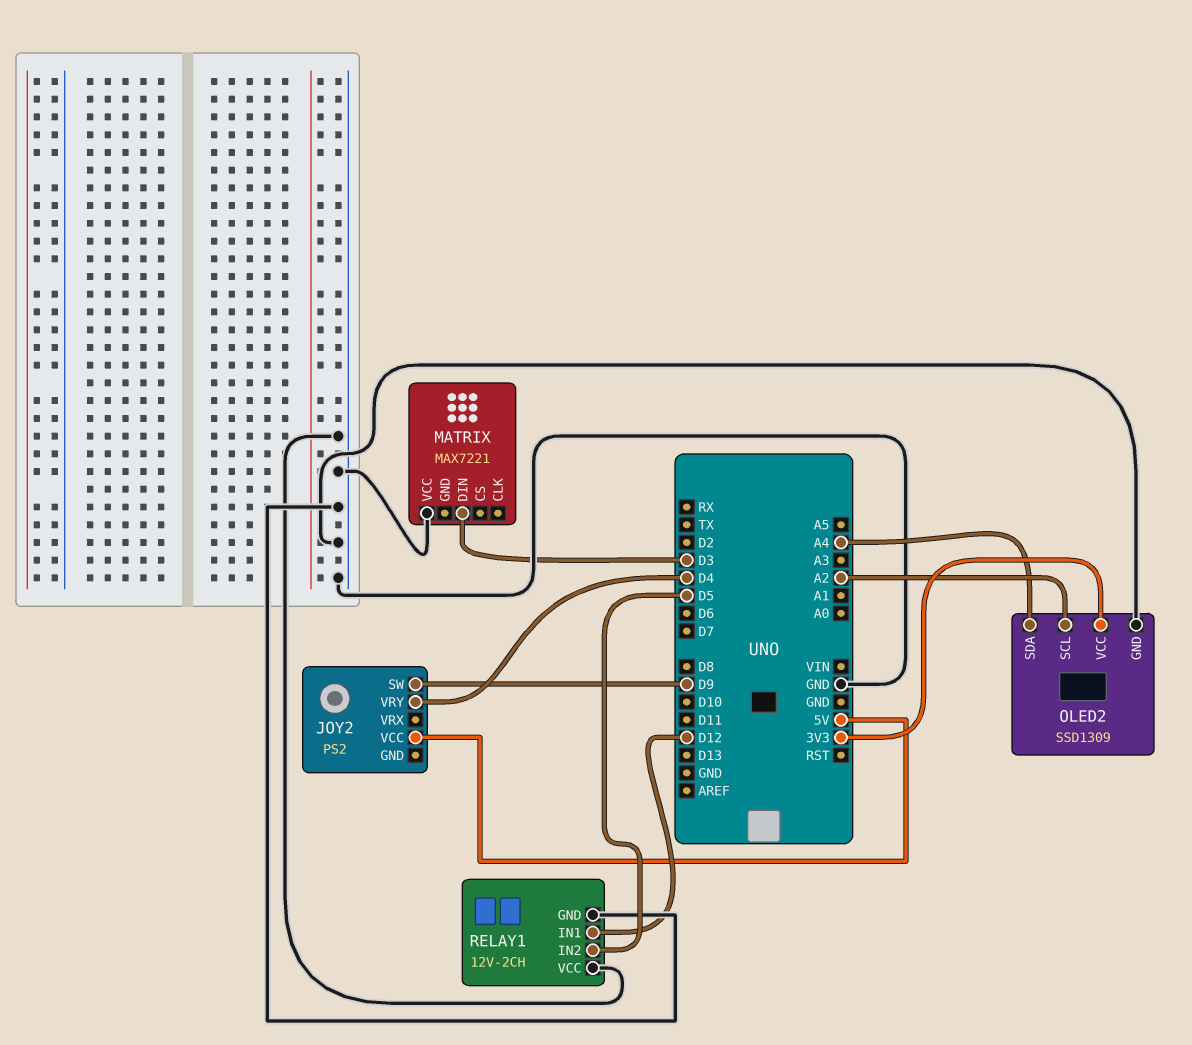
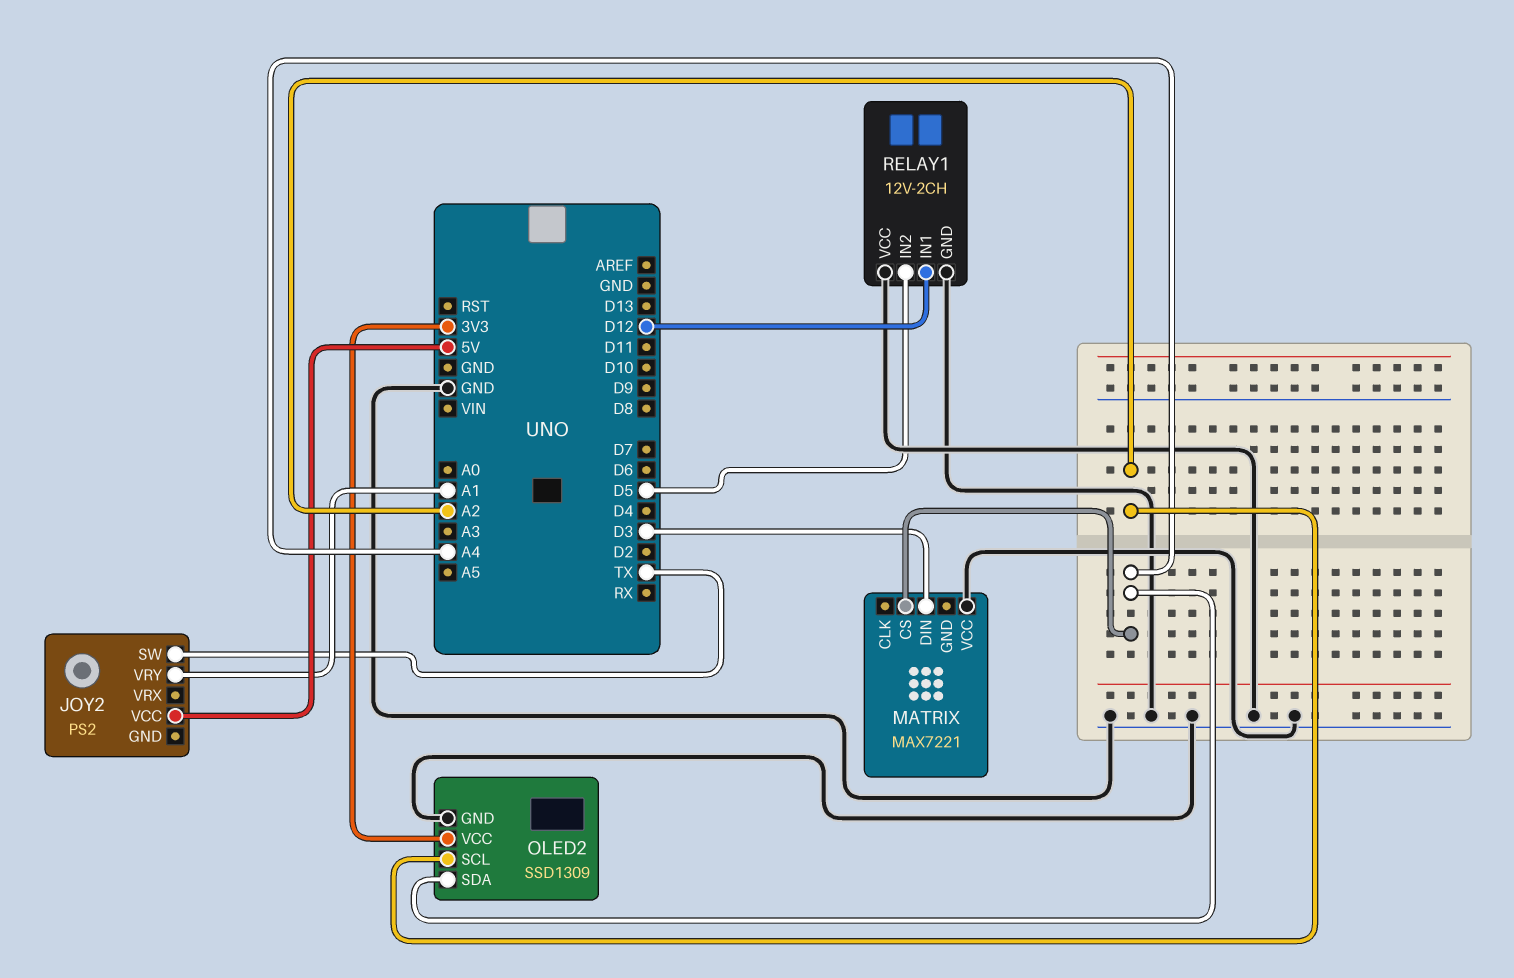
JOY2 pin SW: D9 -> TX
JOY2 pin VRY: D4 -> A1
MATRIX pin CS: none -> A4

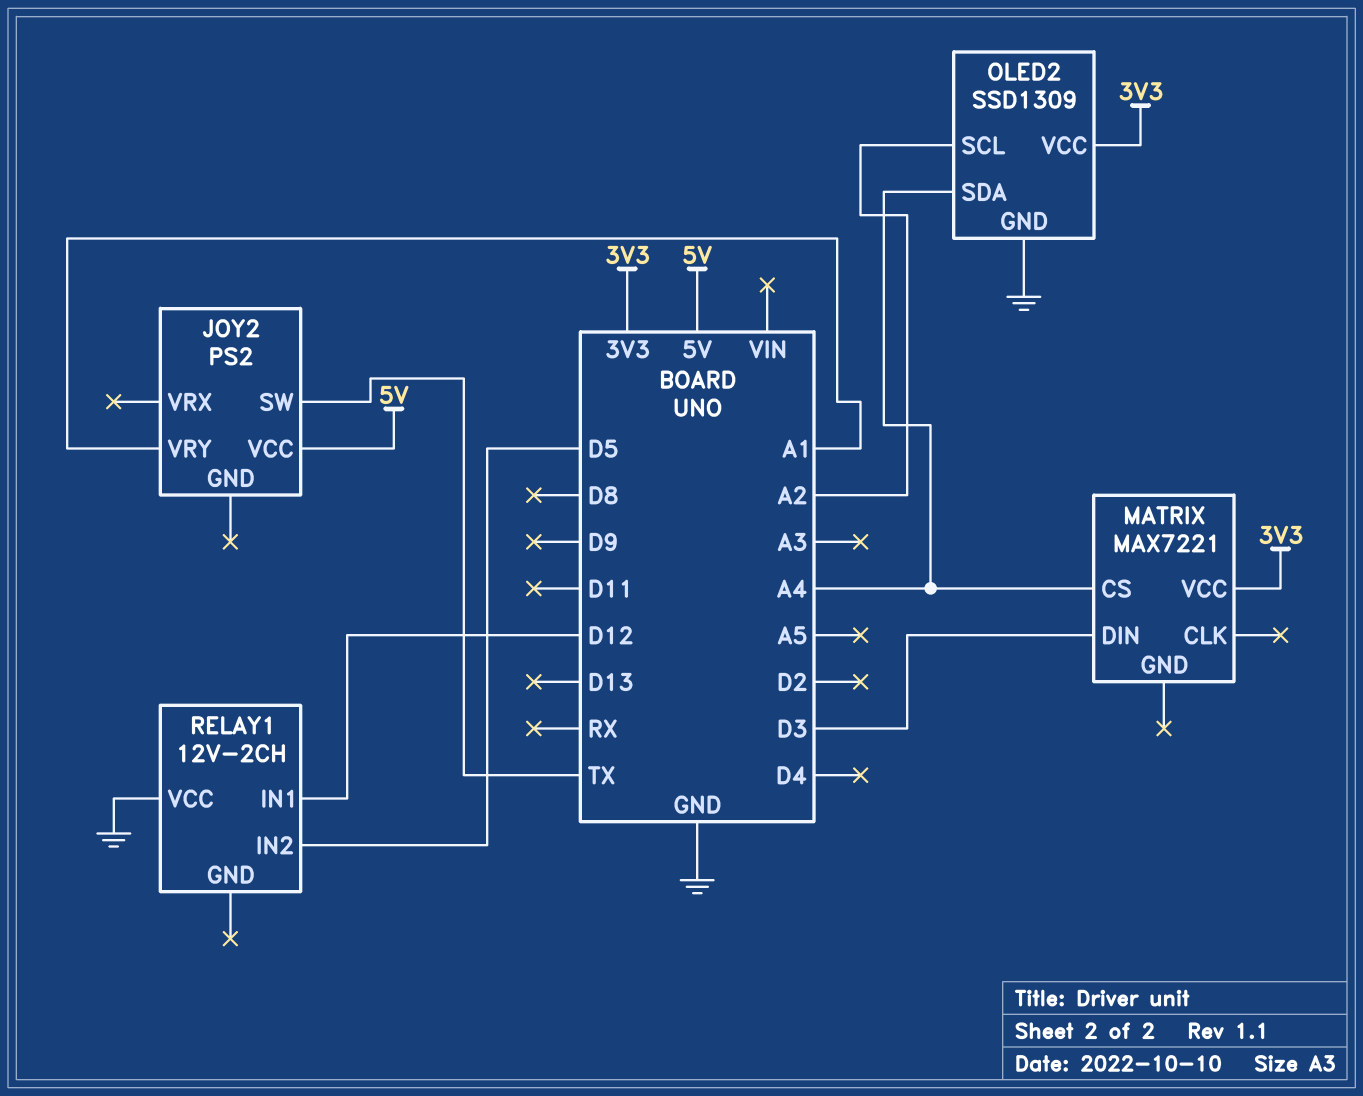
MATRIX pin VCC: GND -> 3V3
RELAY1 pin GND: GND -> none

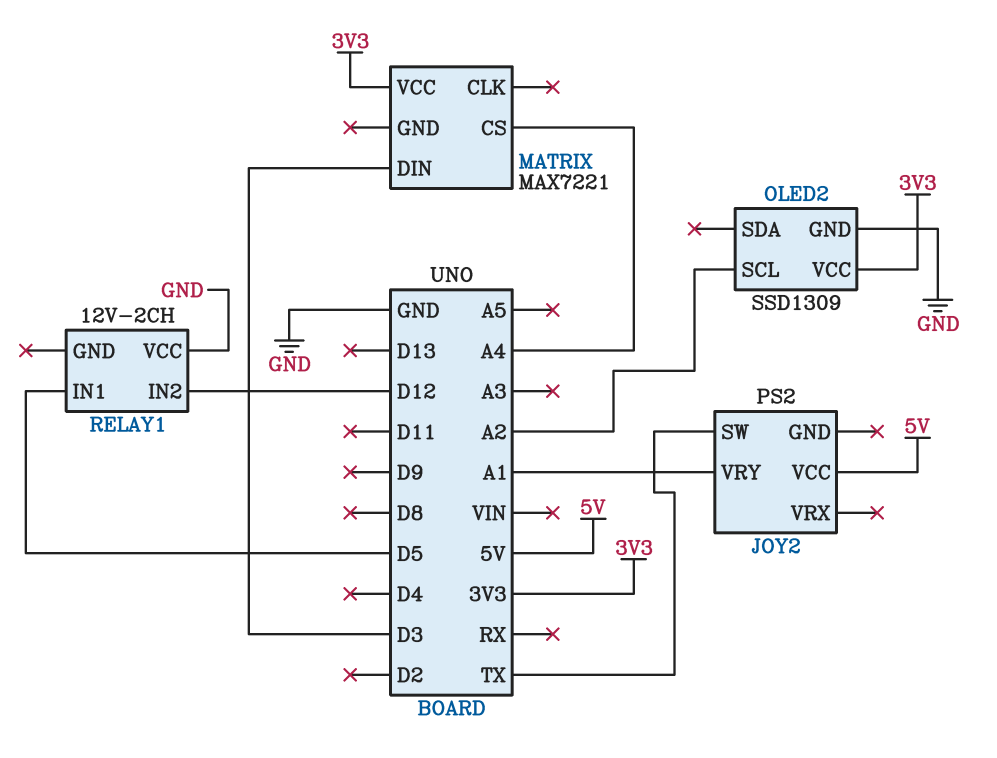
OLED2 pin SDA: A4 -> none
RELAY1 pin IN1: D12 -> D5
RELAY1 pin IN2: D5 -> D12

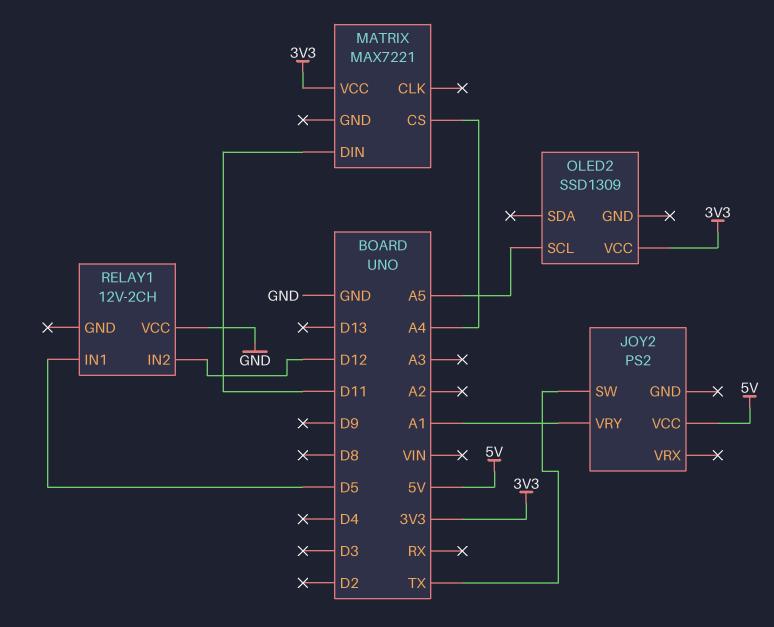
MATRIX pin DIN: D3 -> D11
OLED2 pin GND: GND -> none
OLED2 pin SCL: A2 -> A5

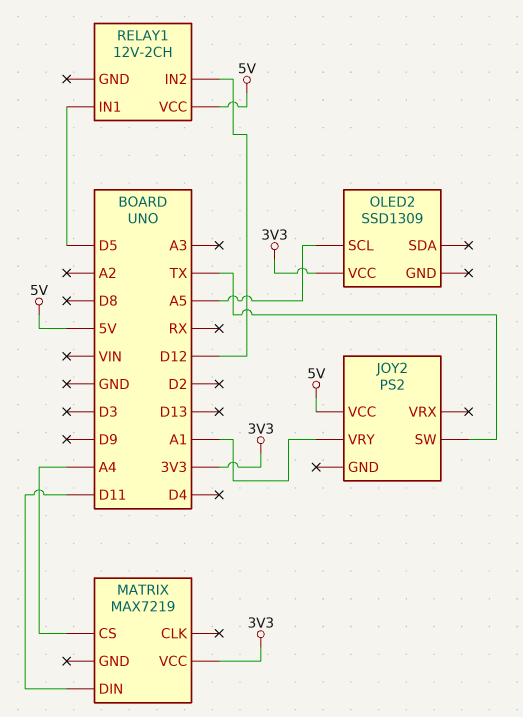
MATRIX: MAX7221 -> MAX7219
RELAY1 pin VCC: GND -> 5V

